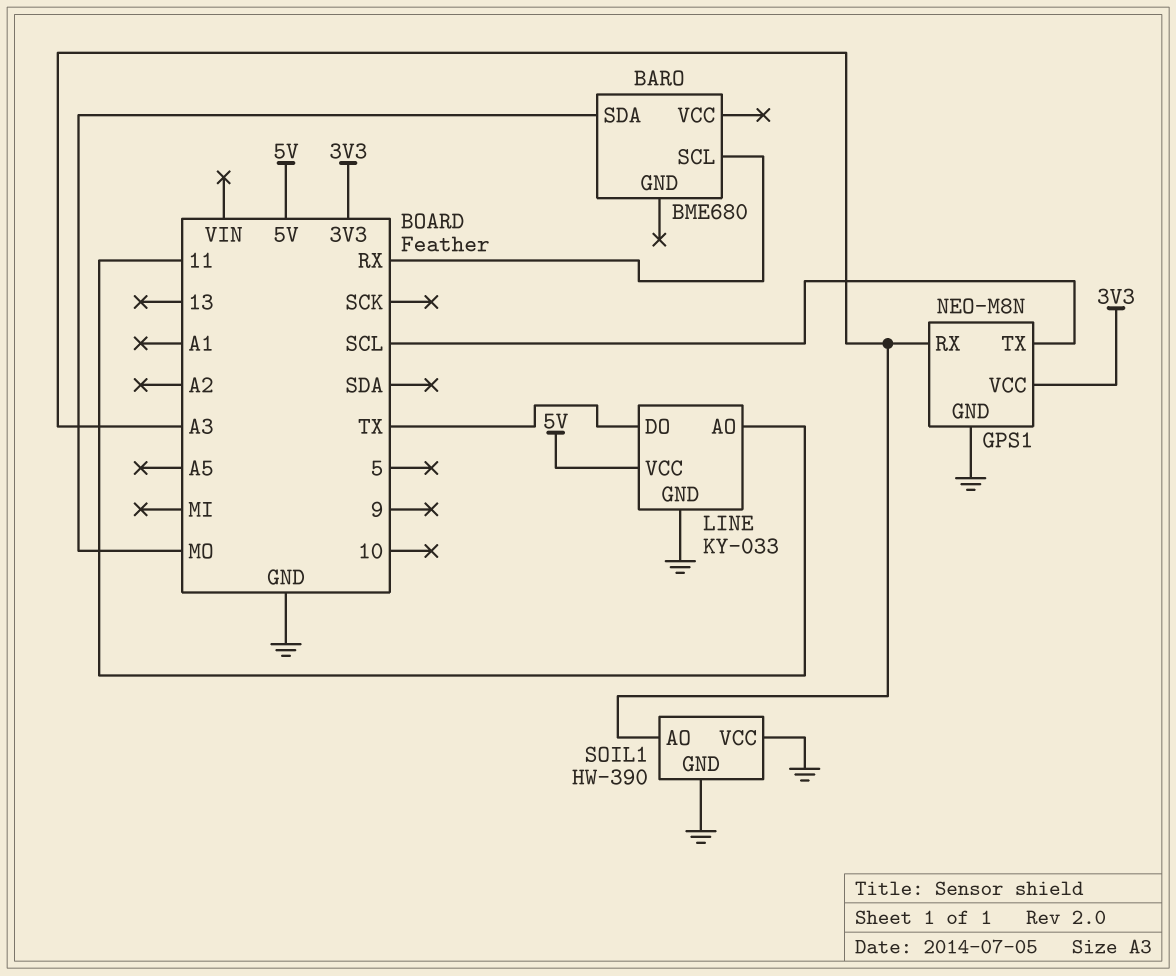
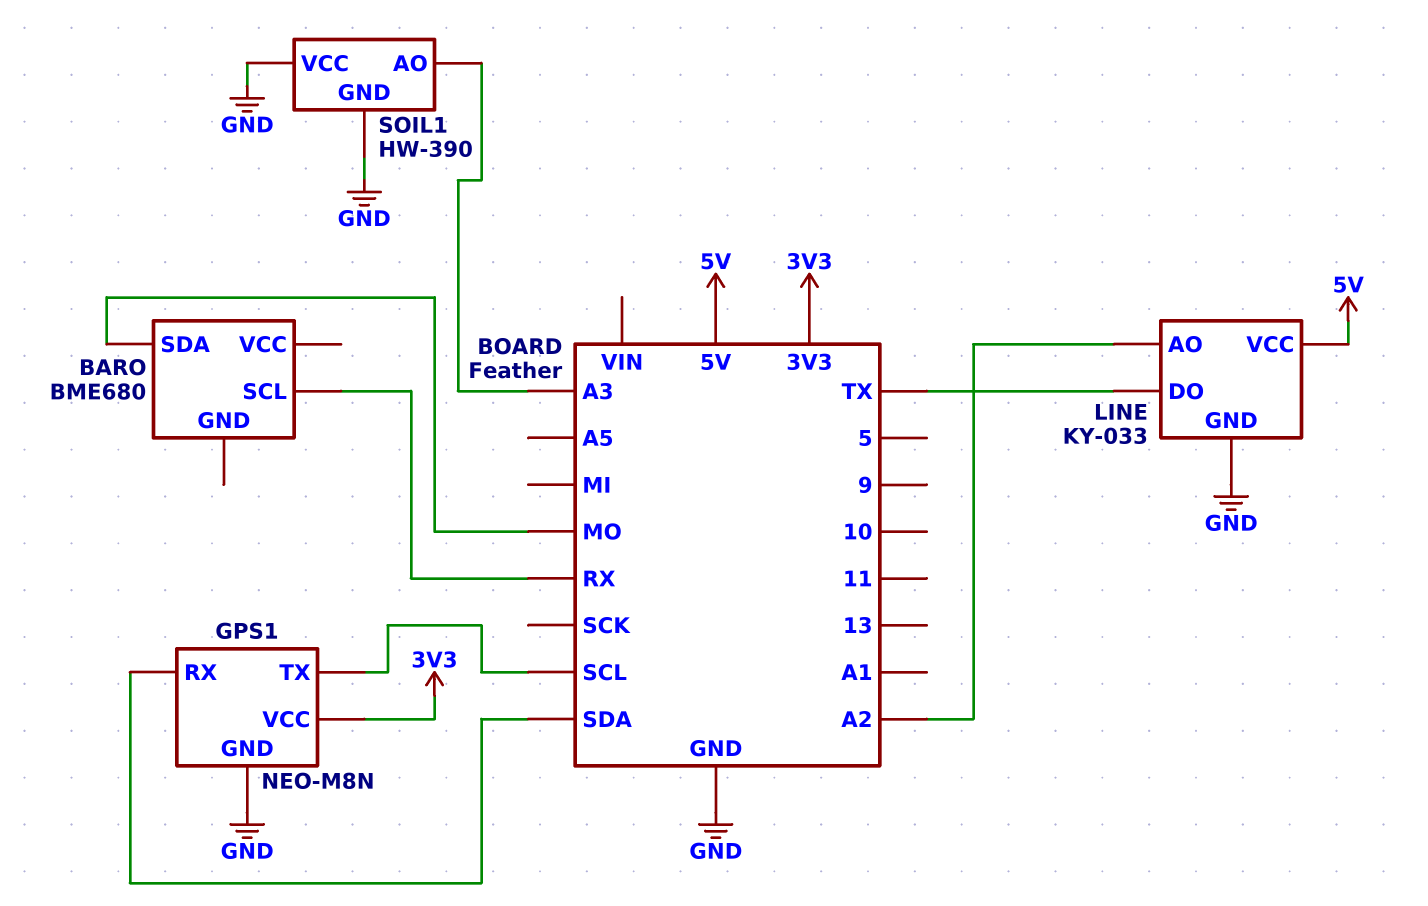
GPS1 pin RX: A3 -> SDA
LINE pin AO: 11 -> A2

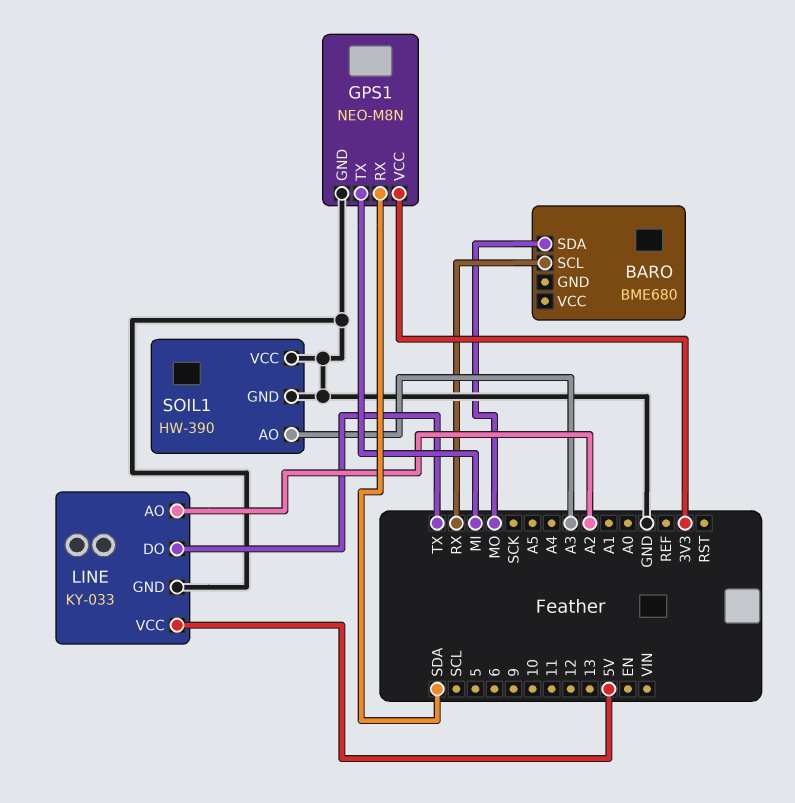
GPS1 pin TX: SCL -> MI

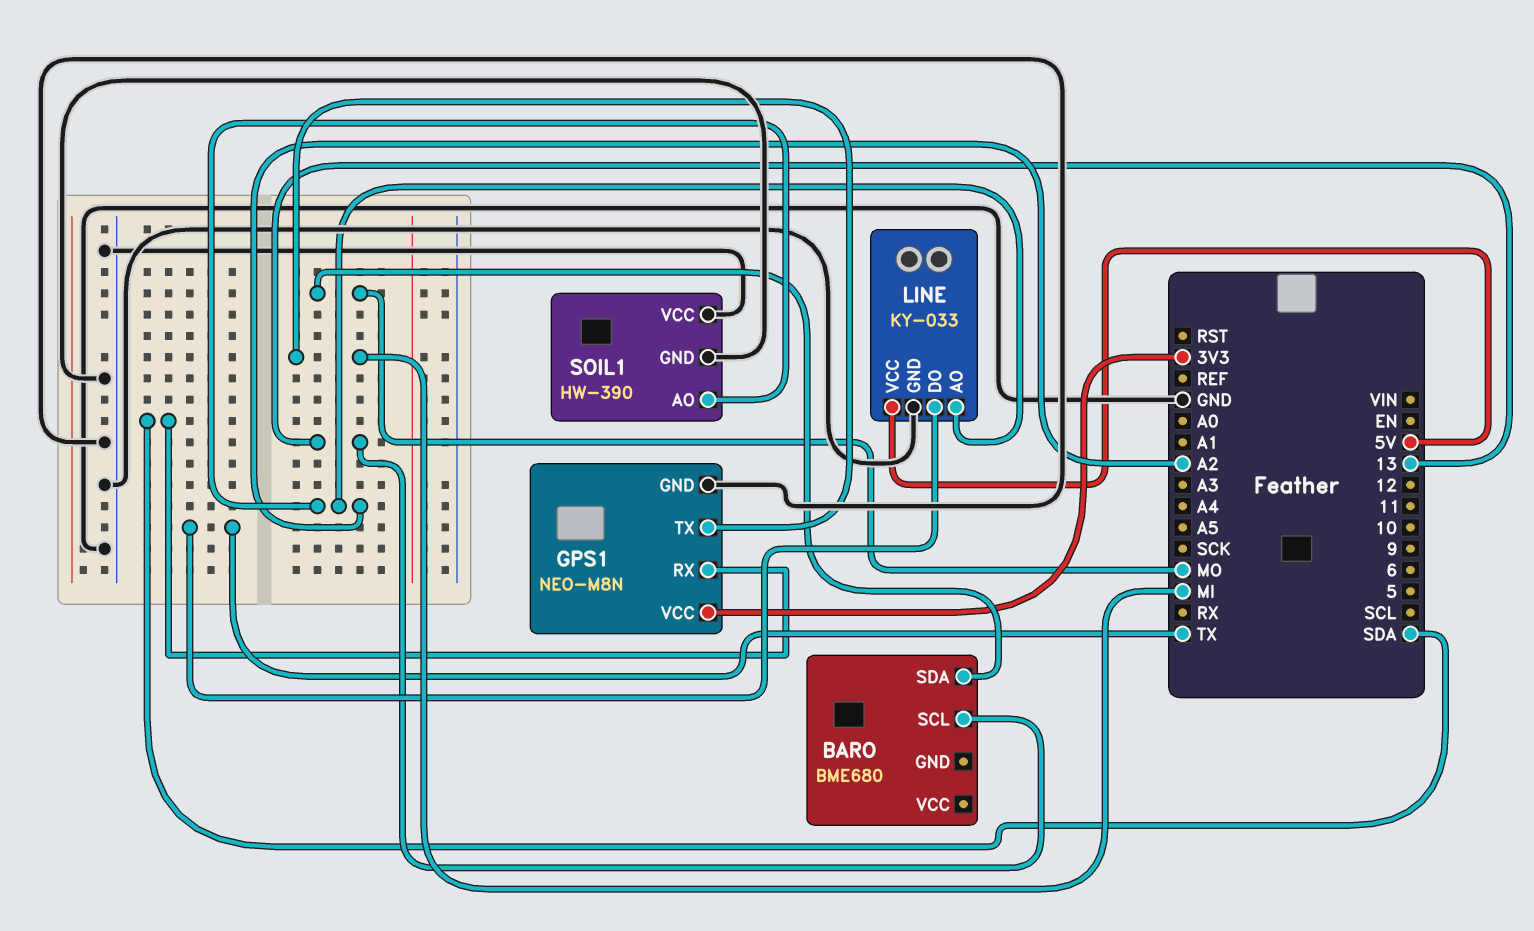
BARO pin SCL: RX -> 13
SOIL1 pin AO: A3 -> A2

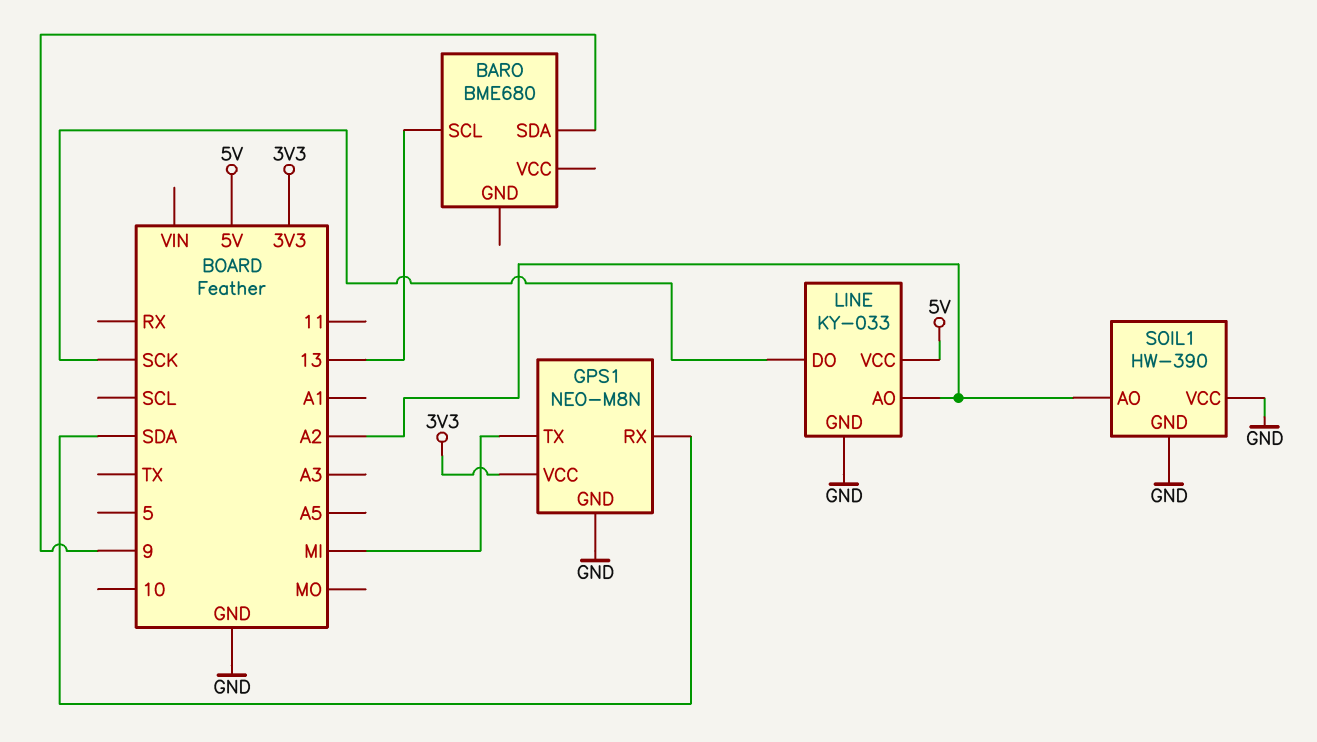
BARO pin SDA: MO -> 9
LINE pin DO: TX -> SCK

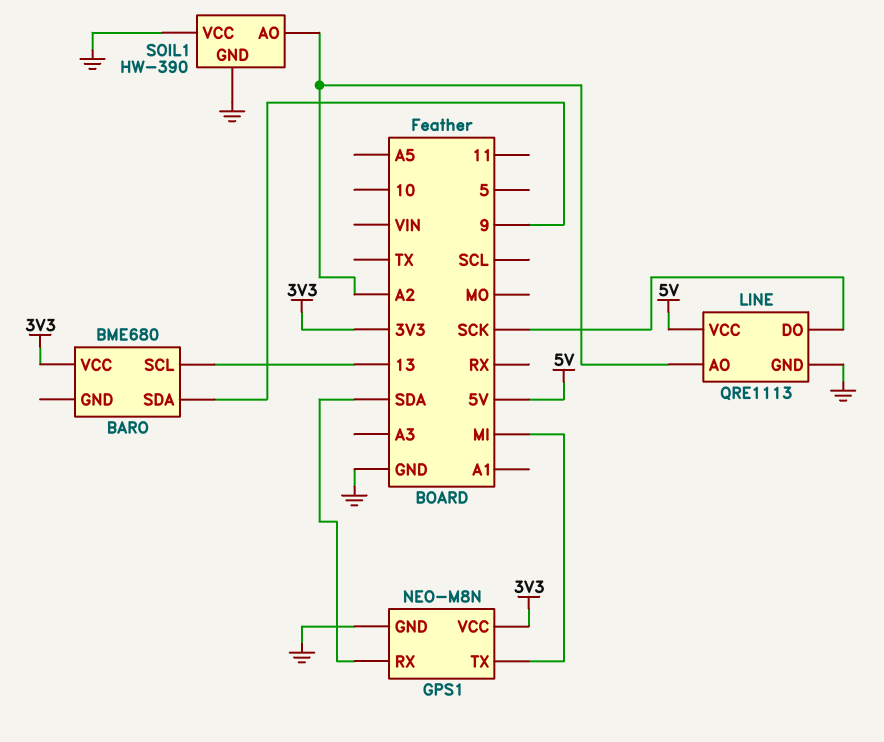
BARO pin VCC: none -> 3V3
LINE: KY-033 -> QRE1113

